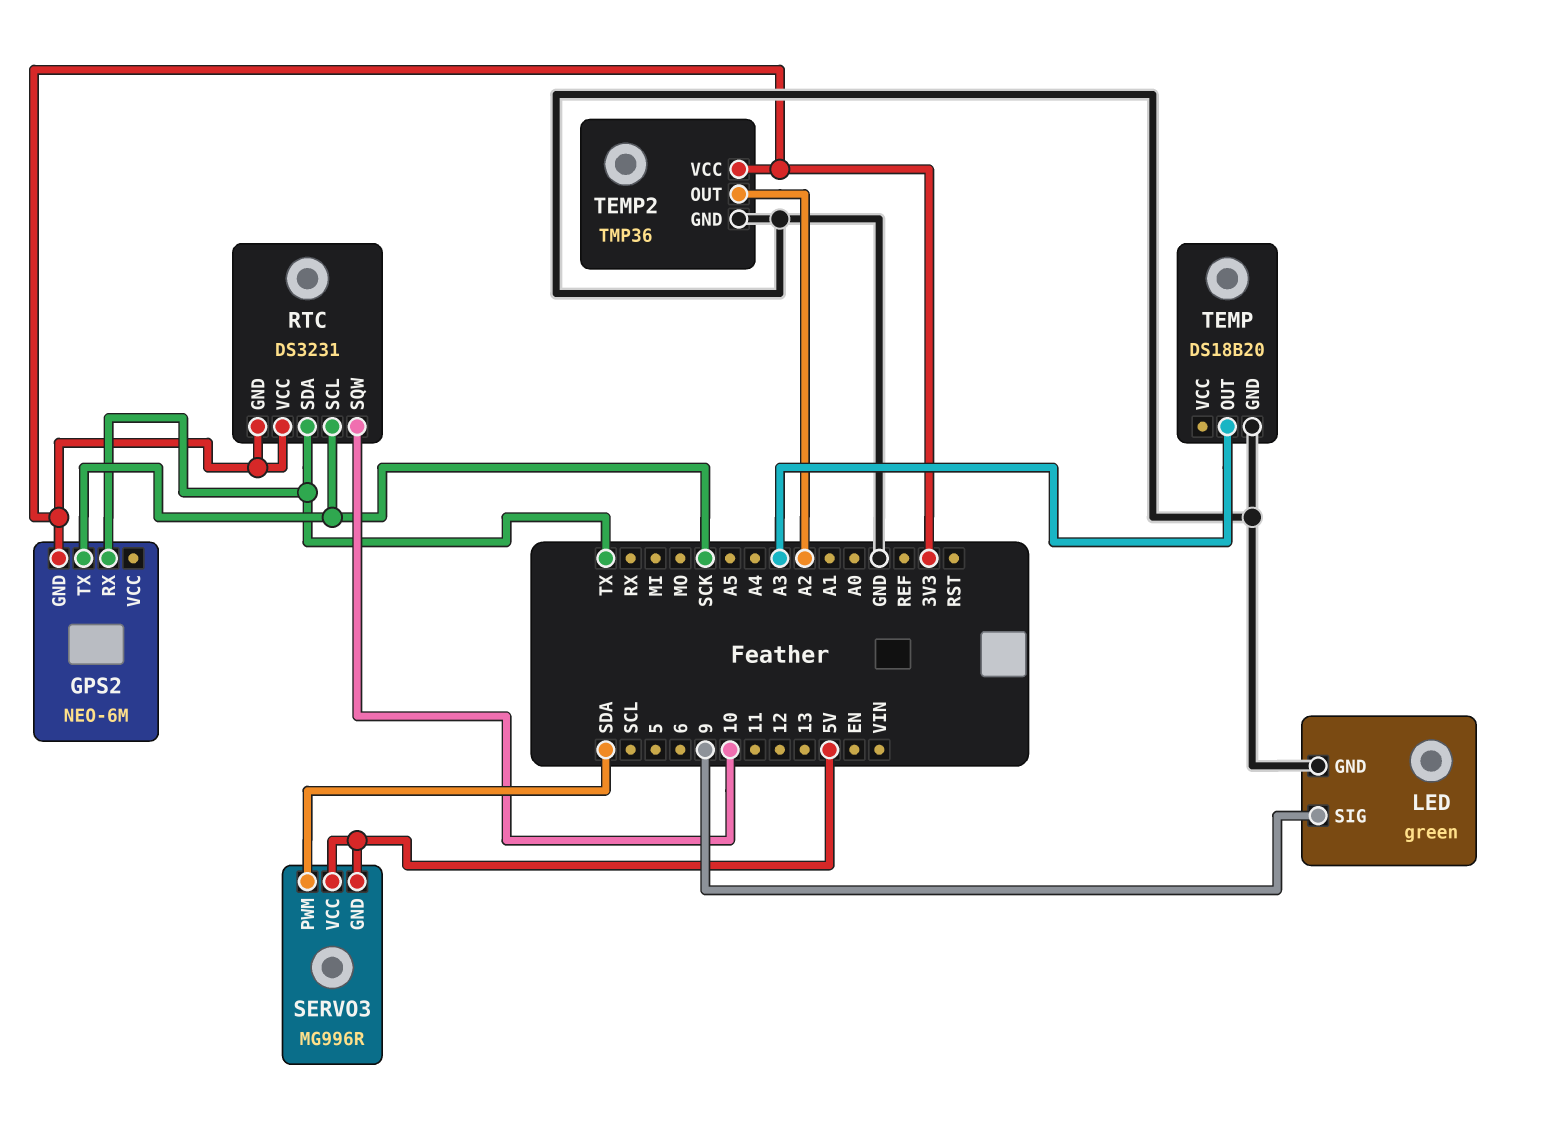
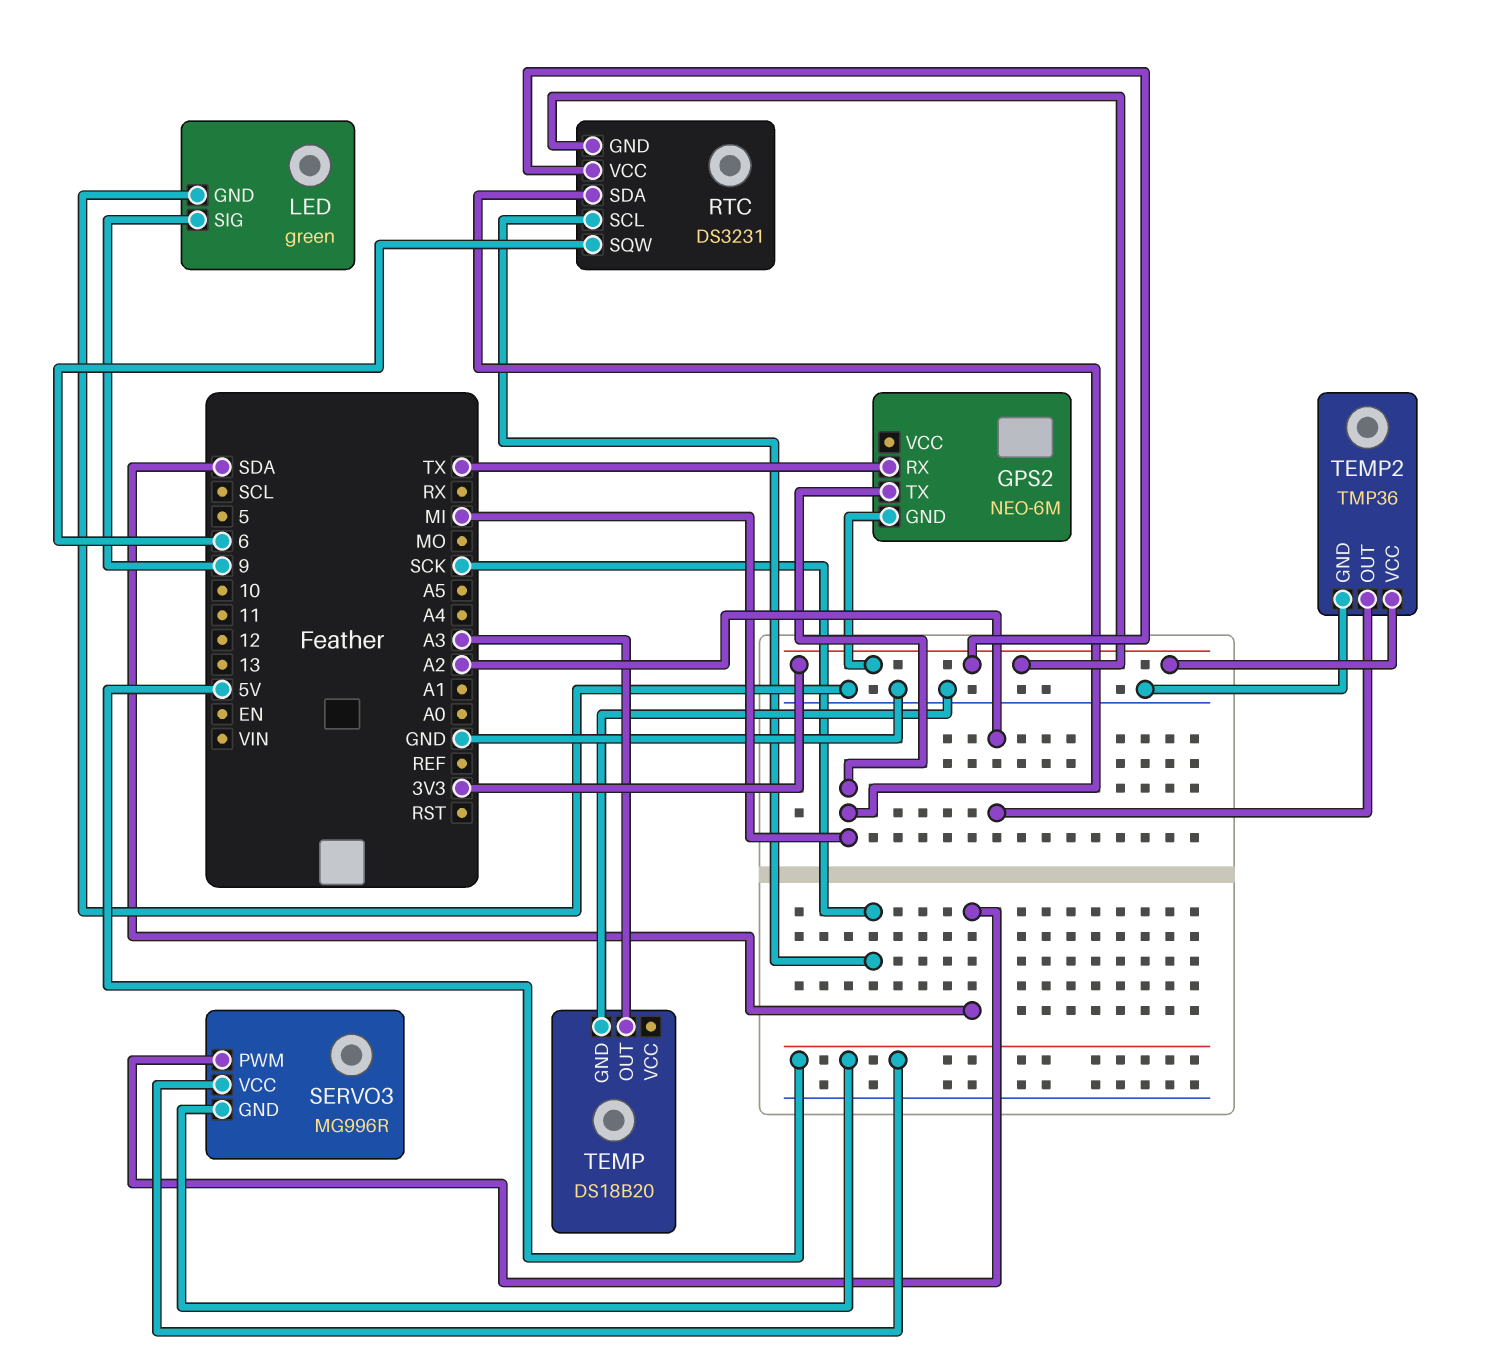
GPS2 pin TX: SCK -> MI
RTC pin SDA: TX -> MI
RTC pin SQW: 10 -> 6

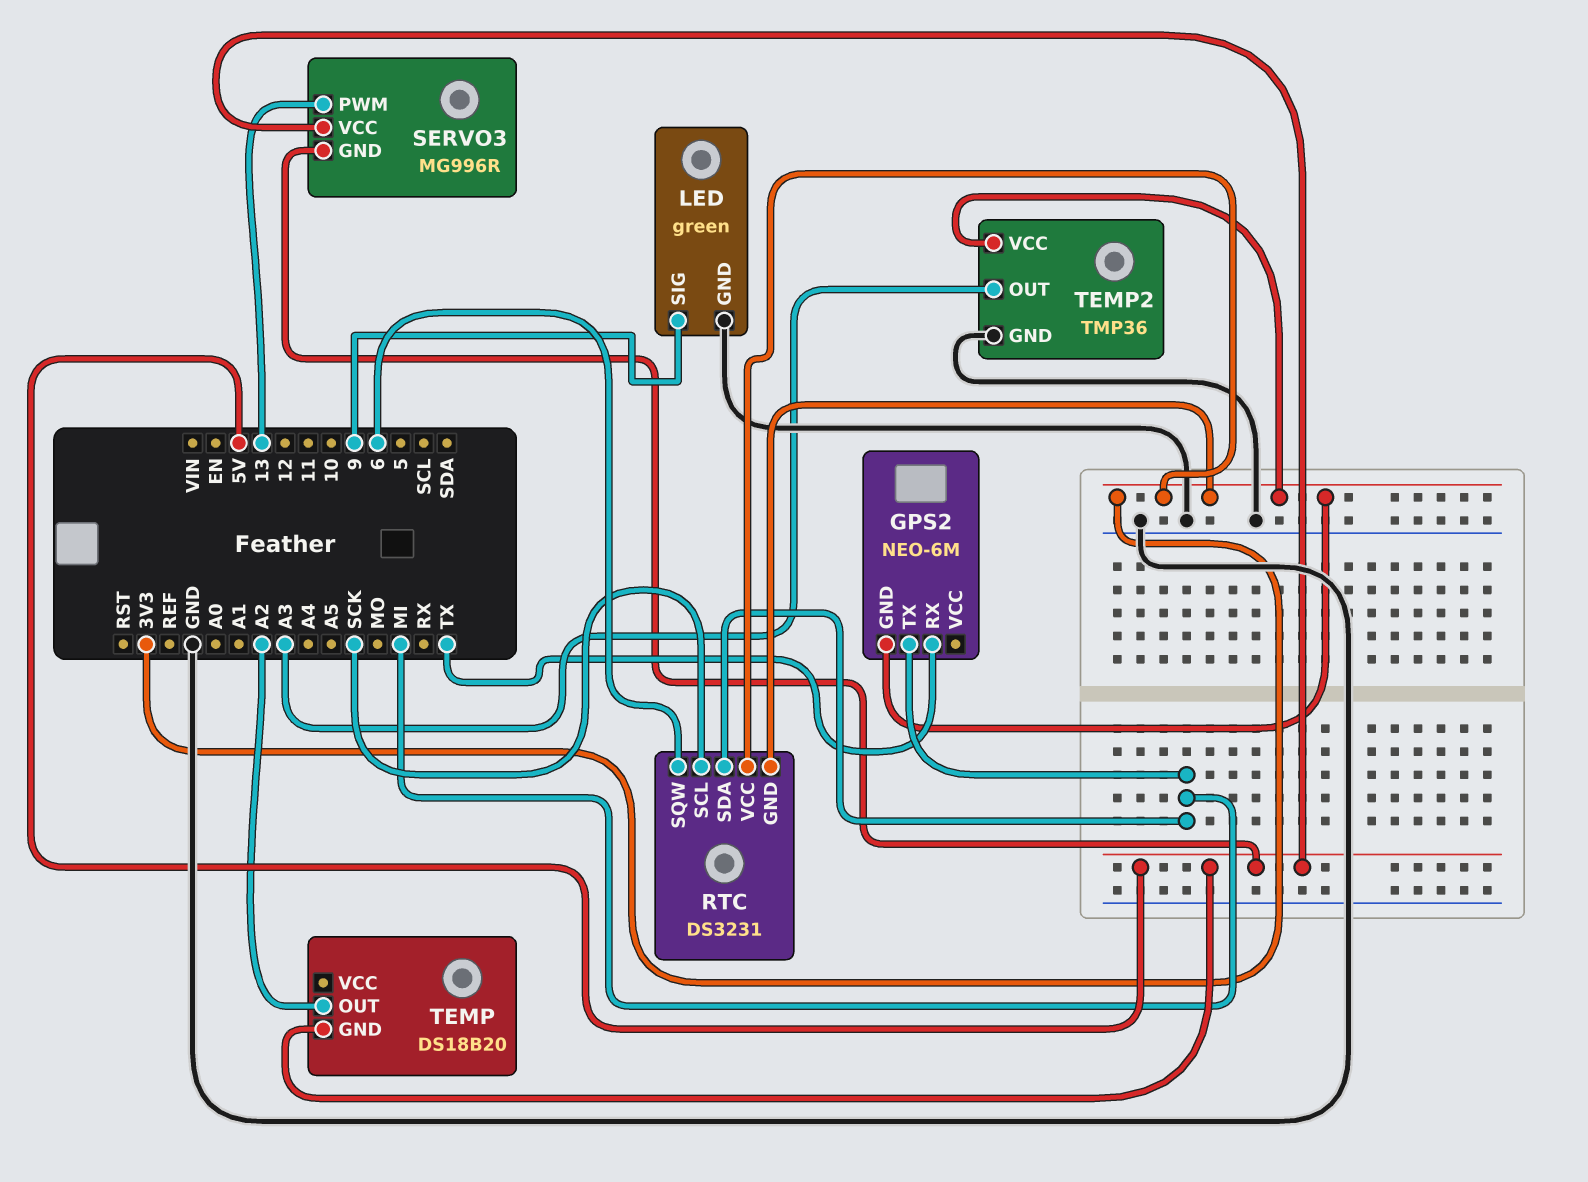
SERVO3 pin PWM: SDA -> 13
TEMP pin GND: GND -> 5V
TEMP pin OUT: A3 -> A2
TEMP2 pin OUT: A2 -> A3

